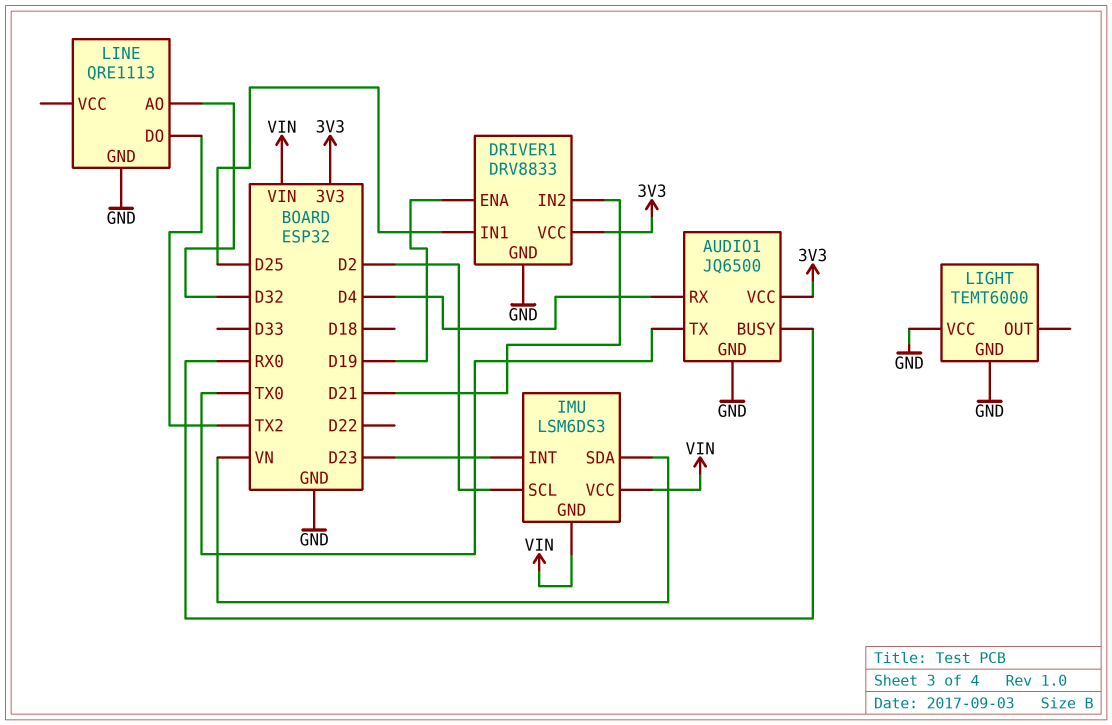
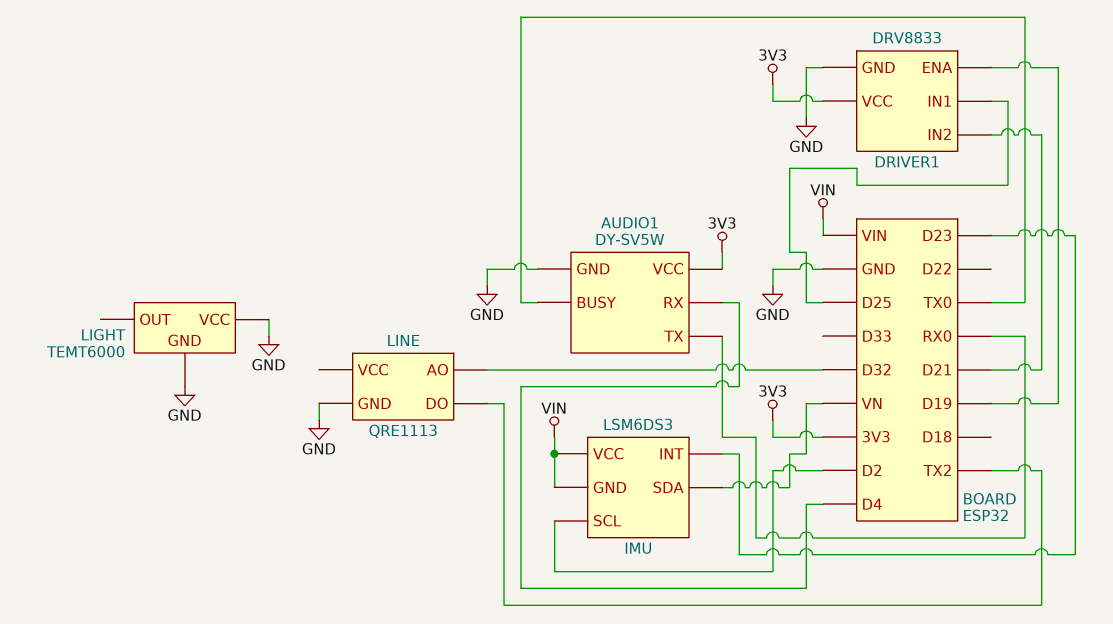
AUDIO1: JQ6500 -> DY-SV5W
AUDIO1 pin BUSY: RX0 -> TX0
AUDIO1 pin TX: TX0 -> RX0

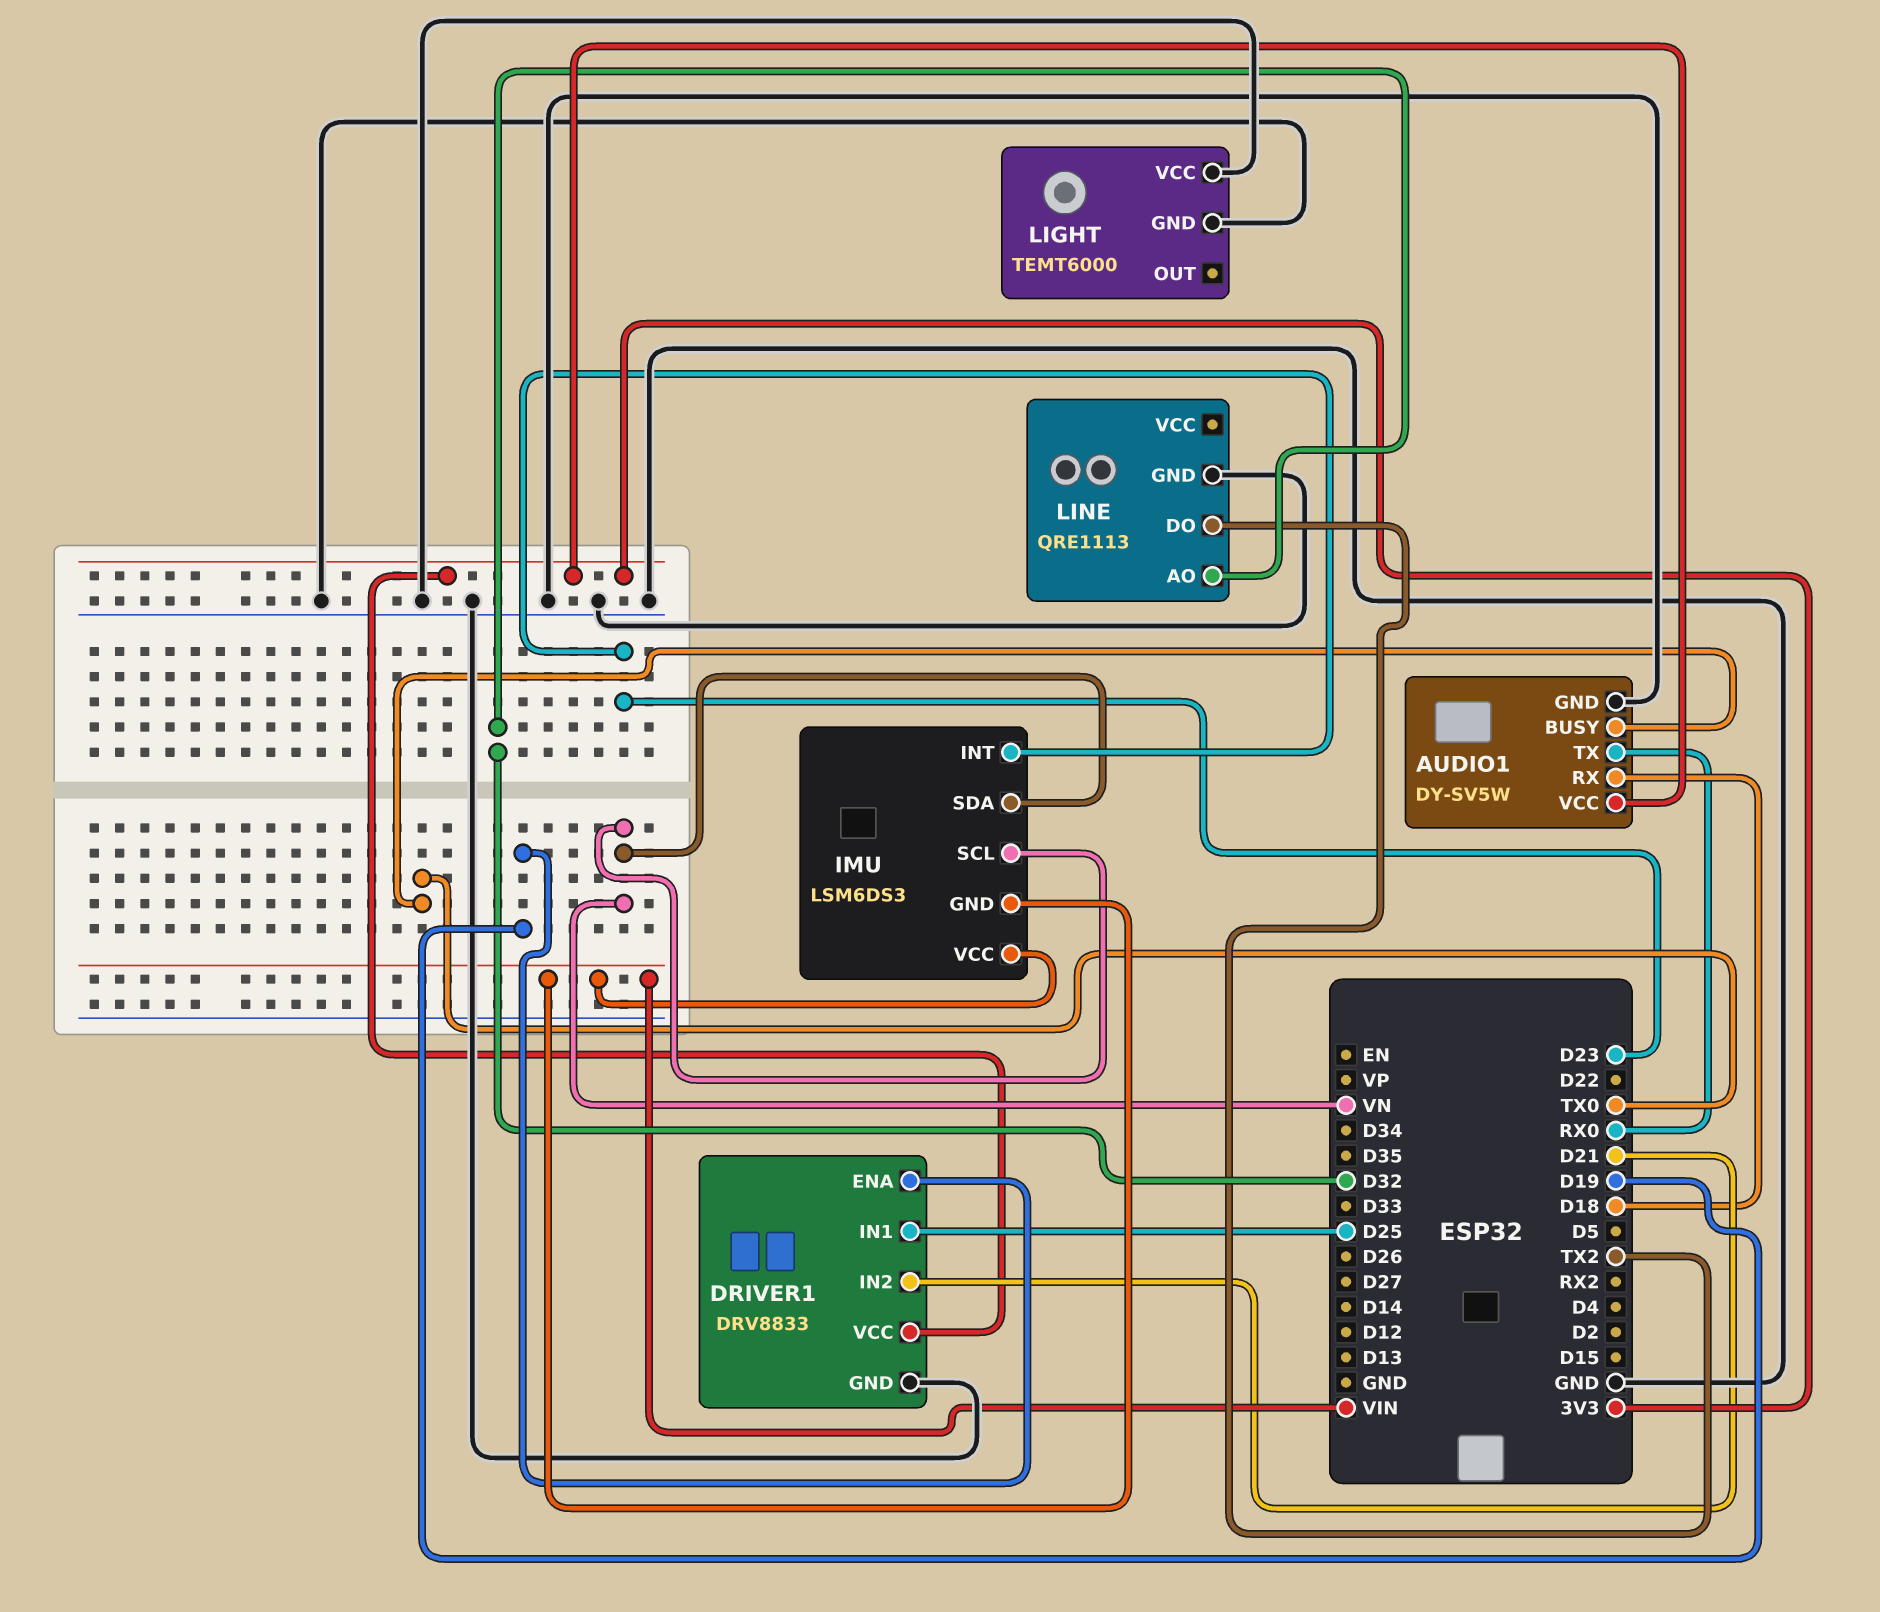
AUDIO1 pin RX: D4 -> D18
IMU pin SCL: D2 -> VN

